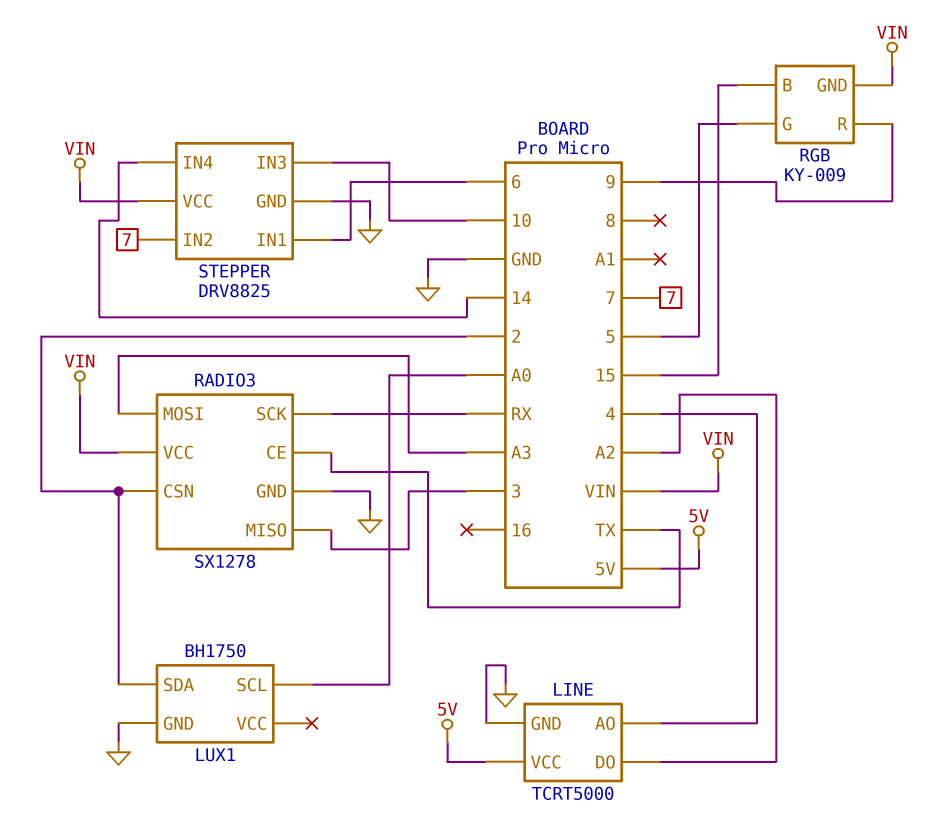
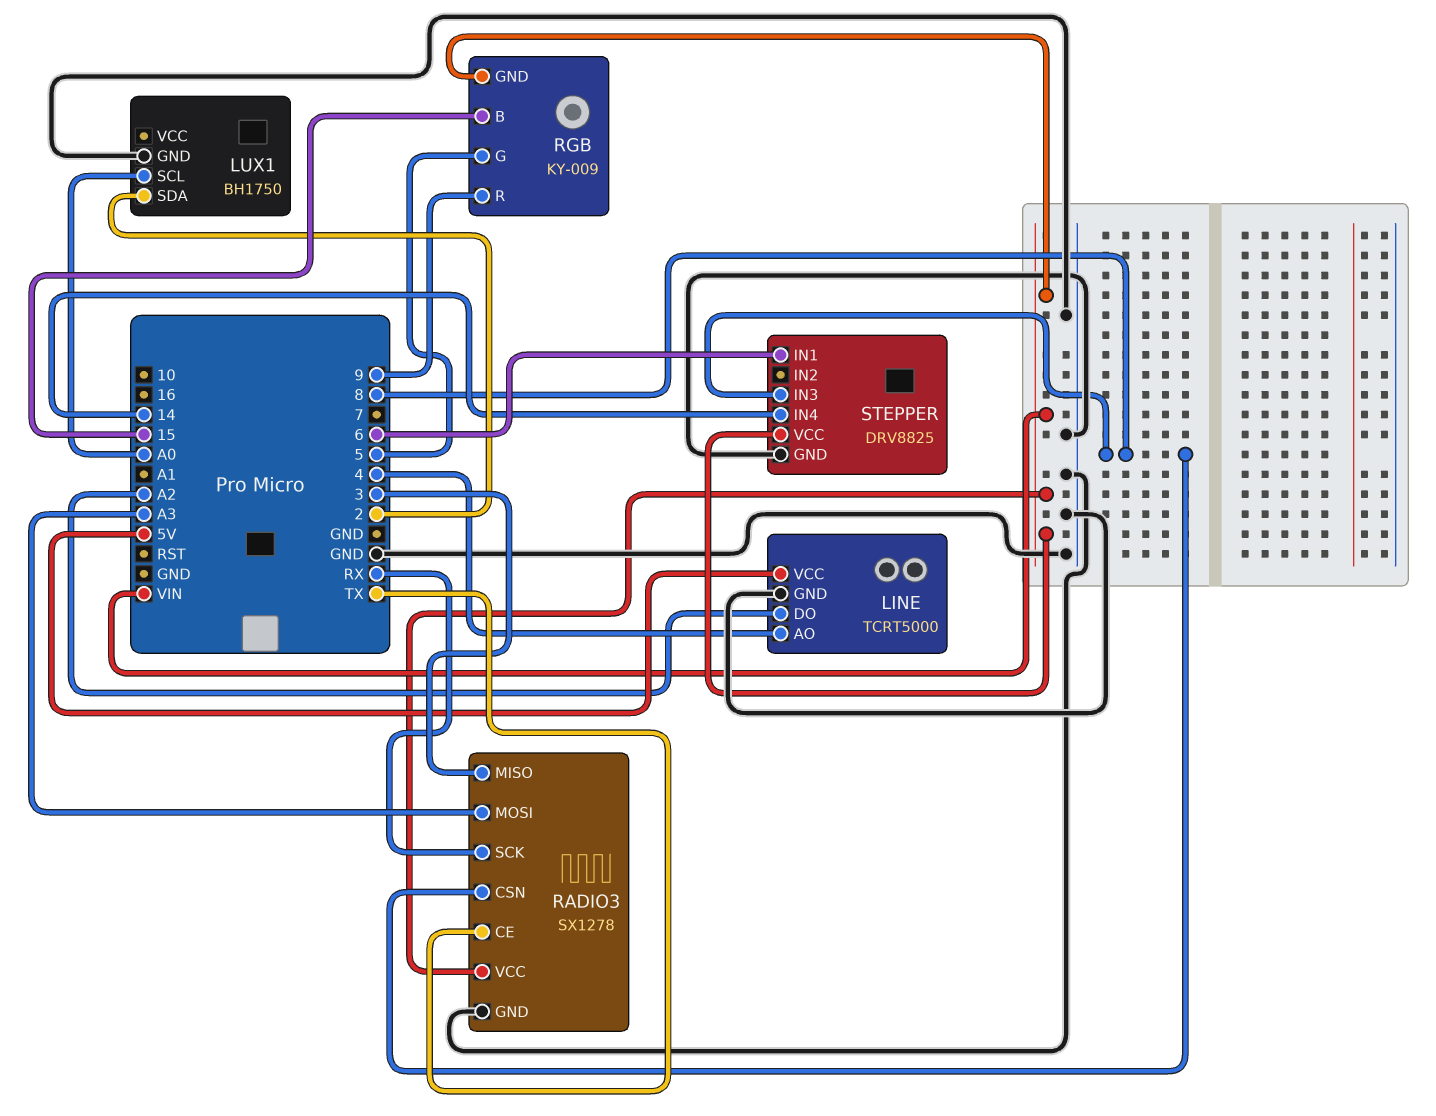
RADIO3 pin CSN: 2 -> 8
STEPPER pin IN2: 7 -> none
STEPPER pin IN3: 10 -> 8

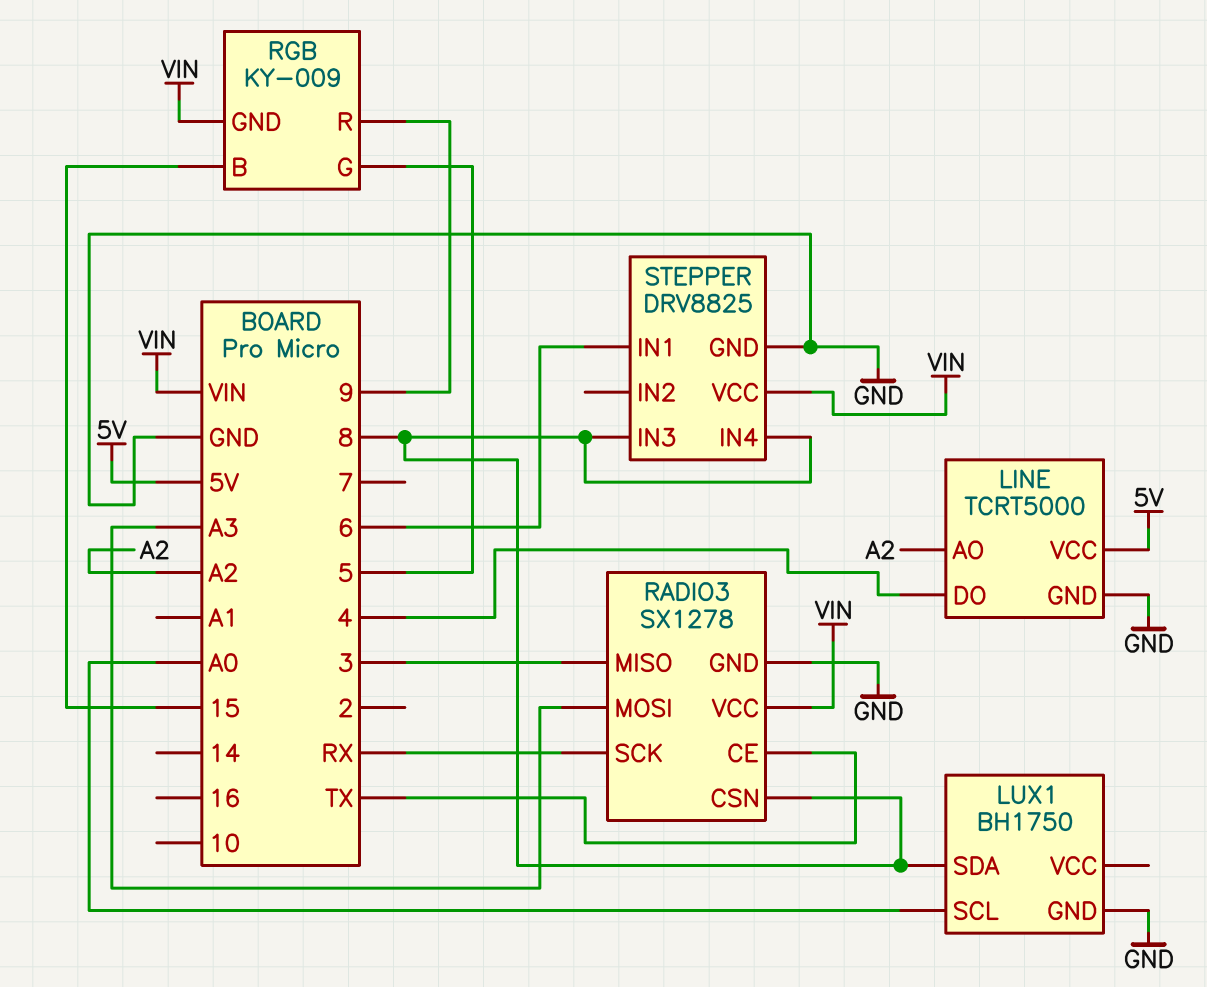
LINE pin AO: 4 -> A2
LINE pin DO: A2 -> 4
LUX1 pin SDA: 2 -> 8
STEPPER pin IN4: 14 -> 8

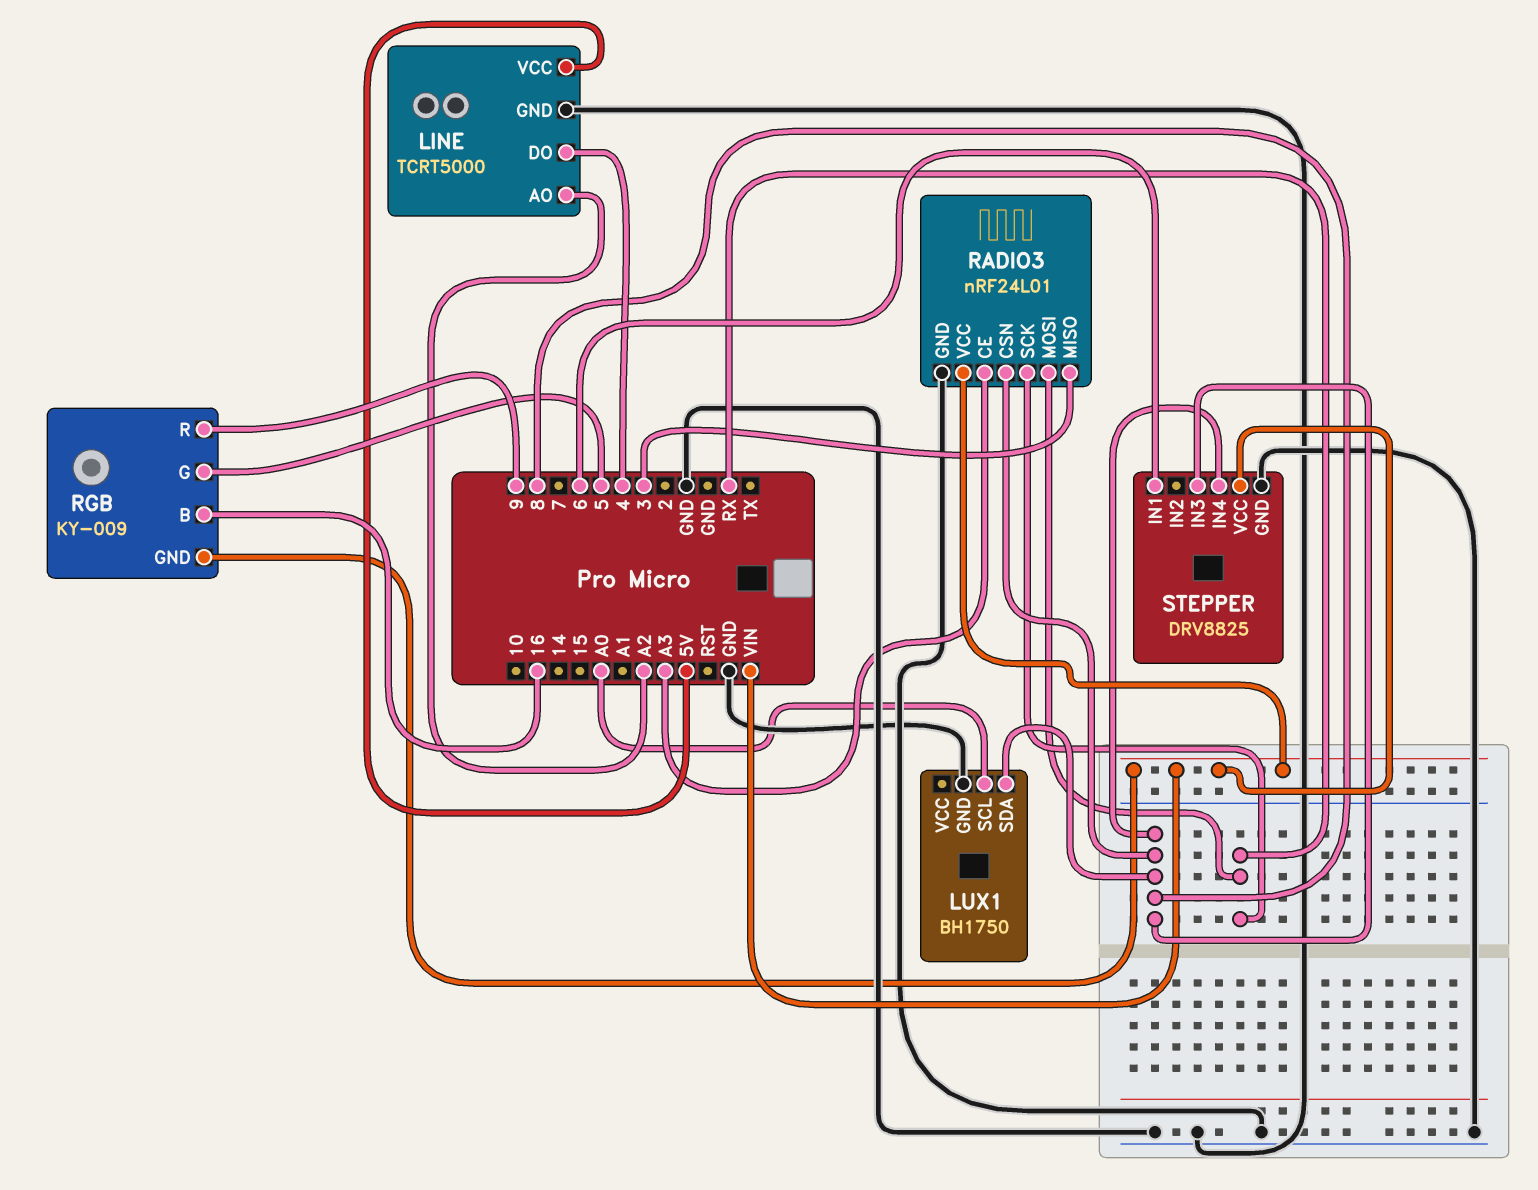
RADIO3: SX1278 -> nRF24L01
RADIO3 pin CE: TX -> A3
RADIO3 pin MOSI: A3 -> RX
RGB pin B: 15 -> 16

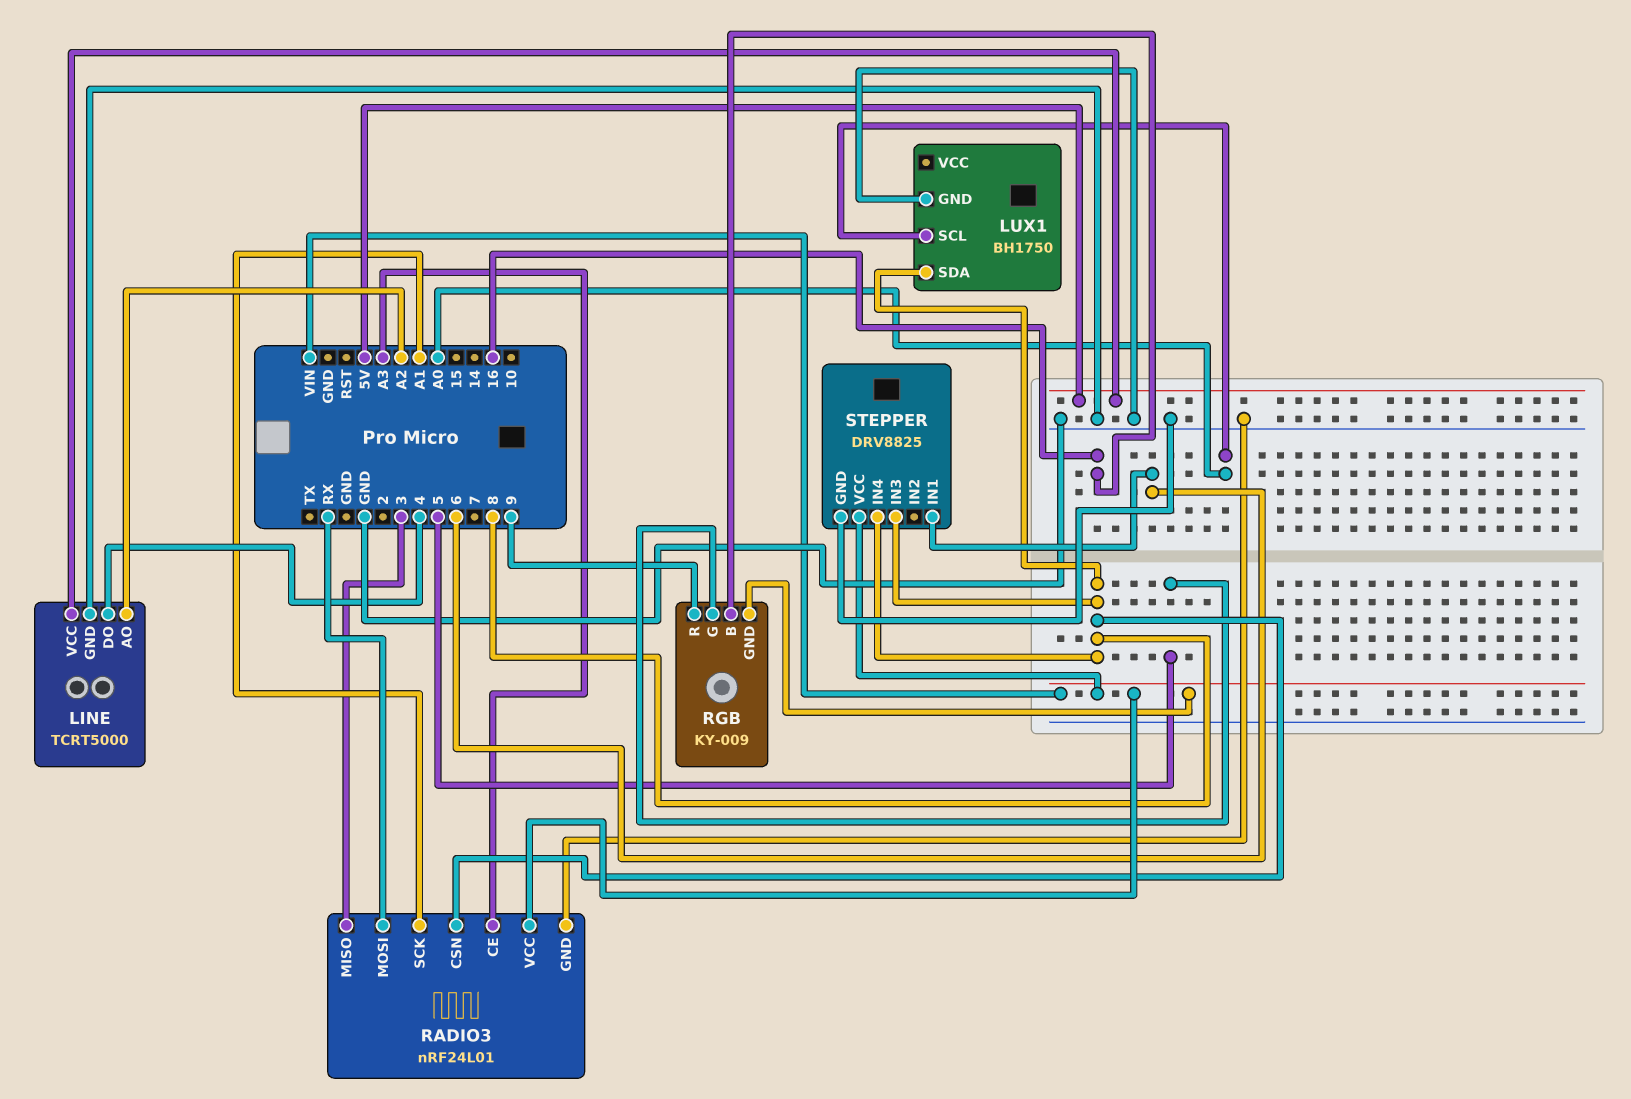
RADIO3 pin SCK: RX -> A1

